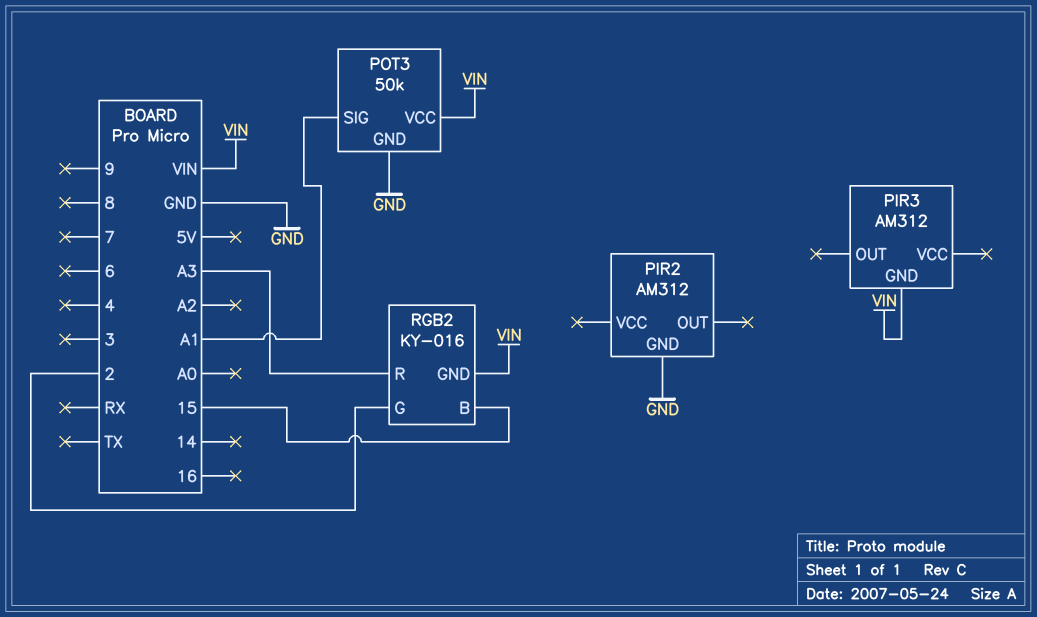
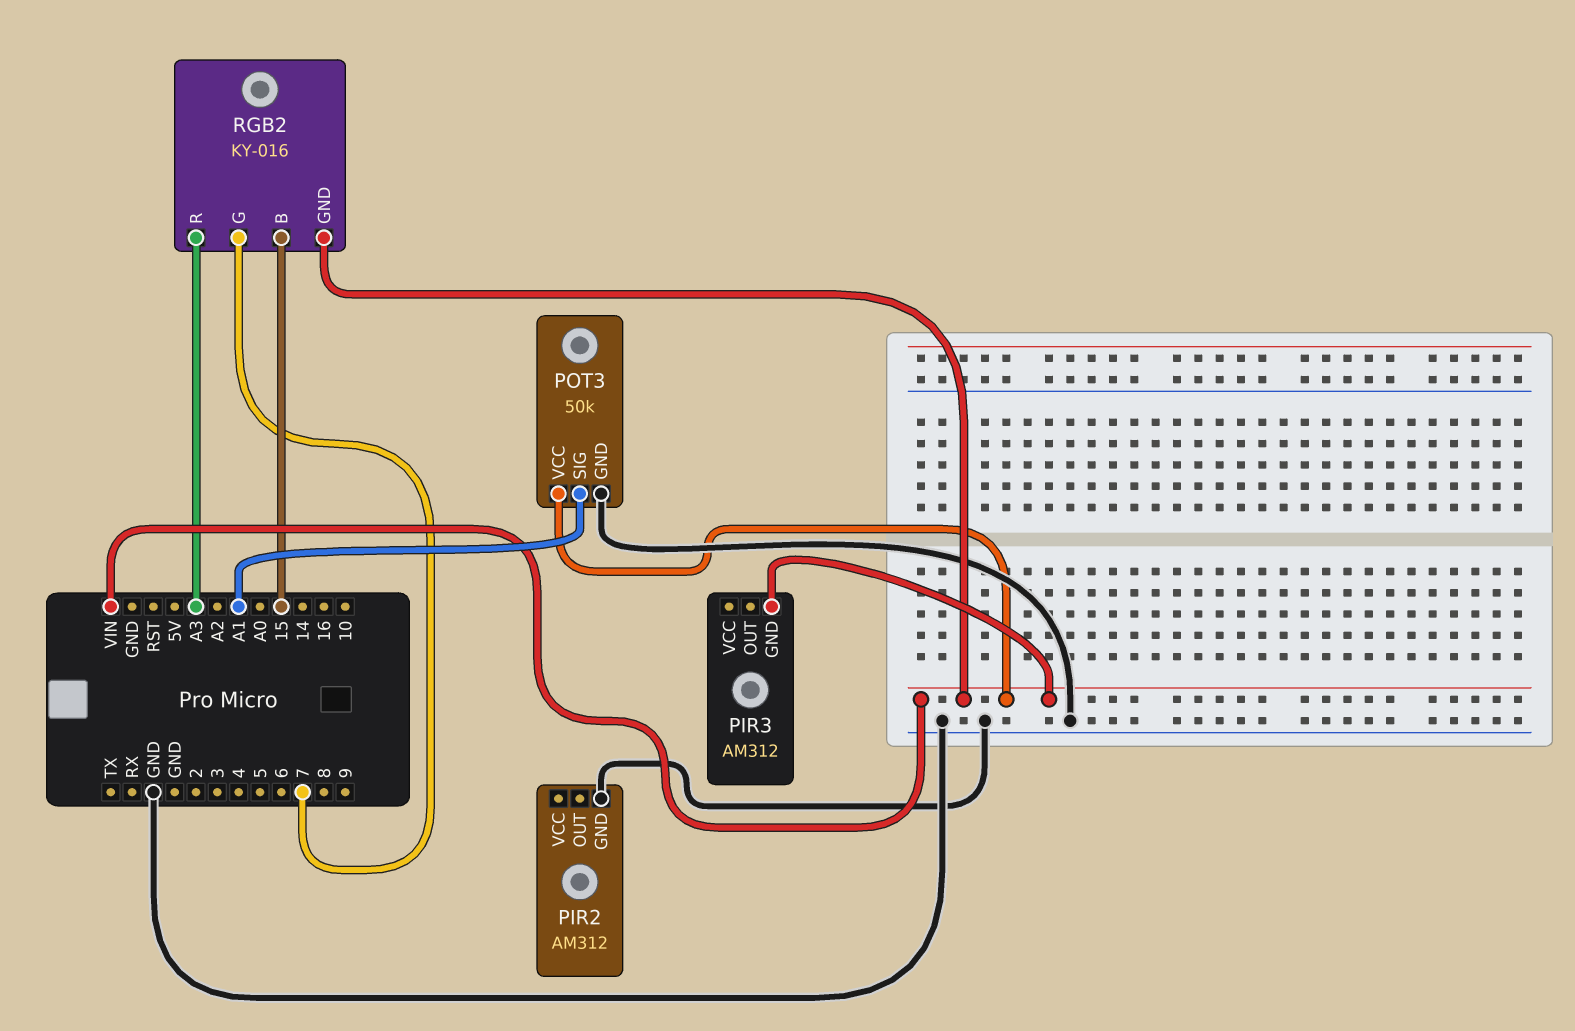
RGB2 pin G: 2 -> 7

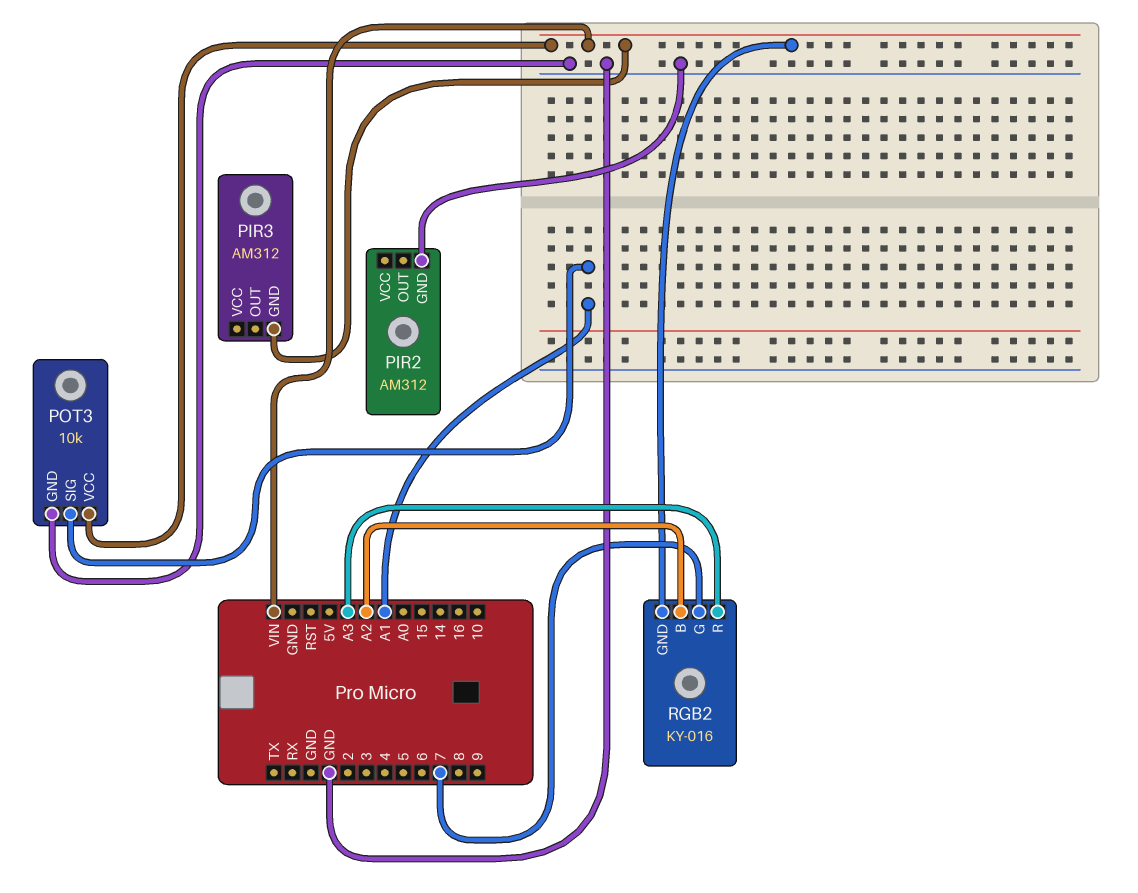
POT3: 50k -> 10k
RGB2 pin B: 15 -> A2

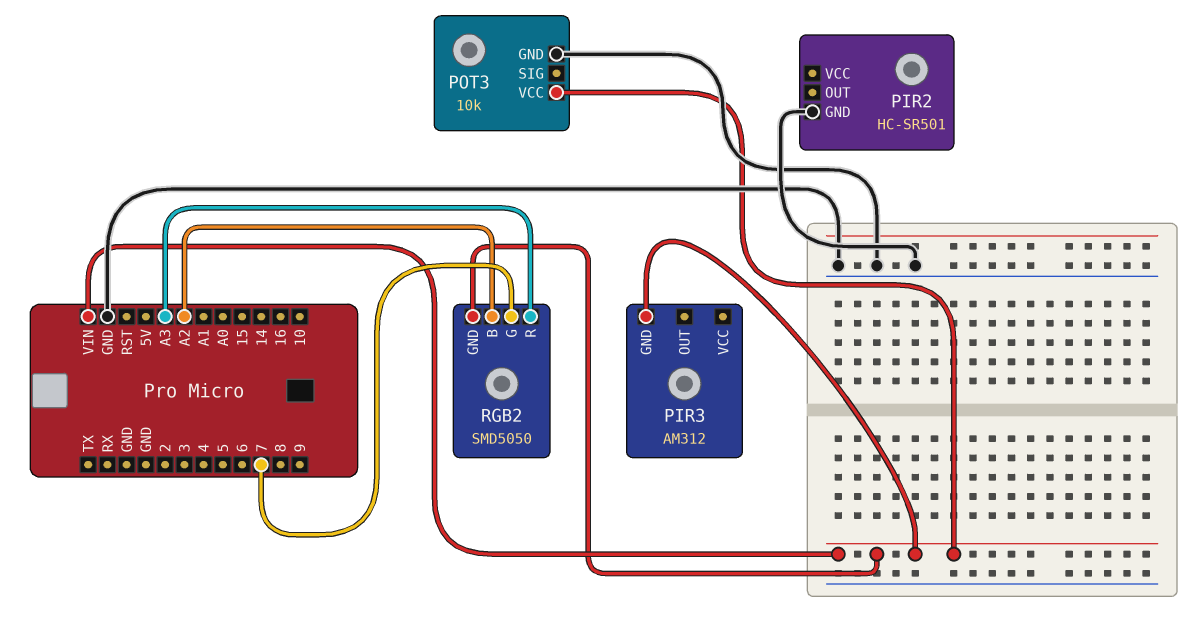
PIR2: AM312 -> HC-SR501
POT3 pin SIG: A1 -> none
RGB2: KY-016 -> SMD5050

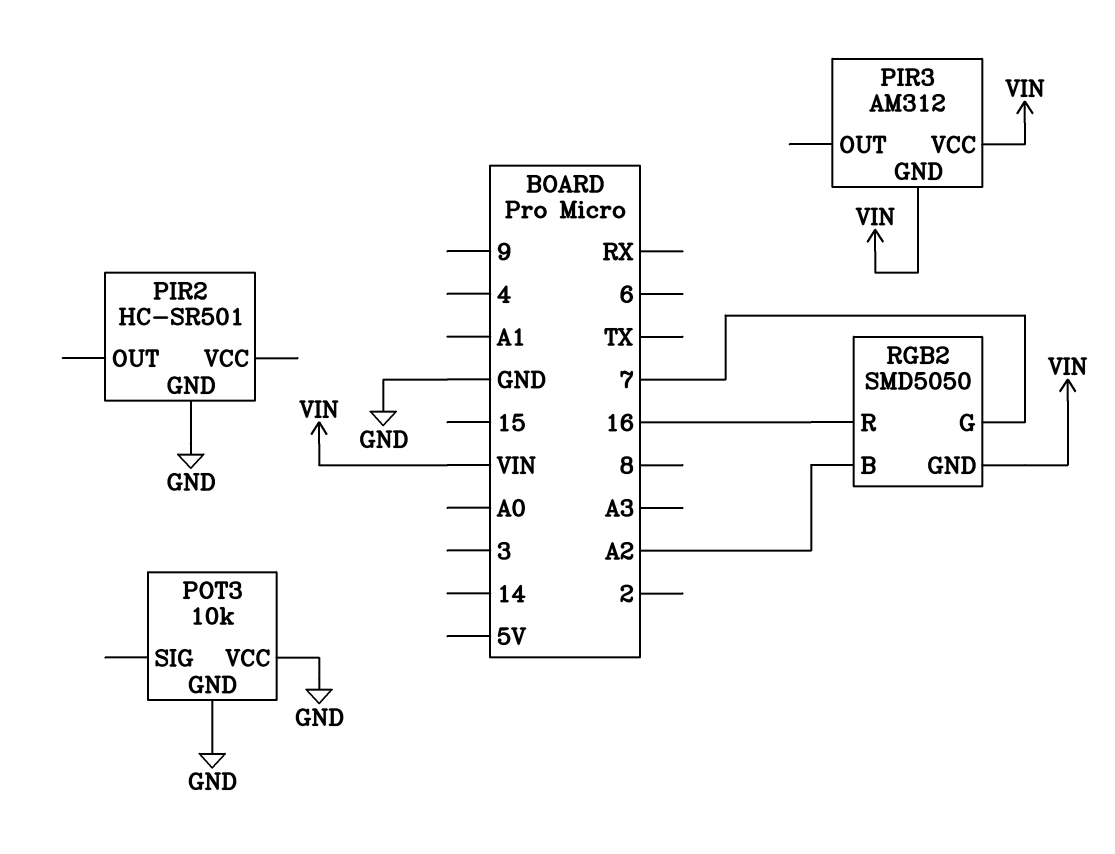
PIR3 pin VCC: none -> VIN
POT3 pin VCC: VIN -> GND
RGB2 pin R: A3 -> 16

